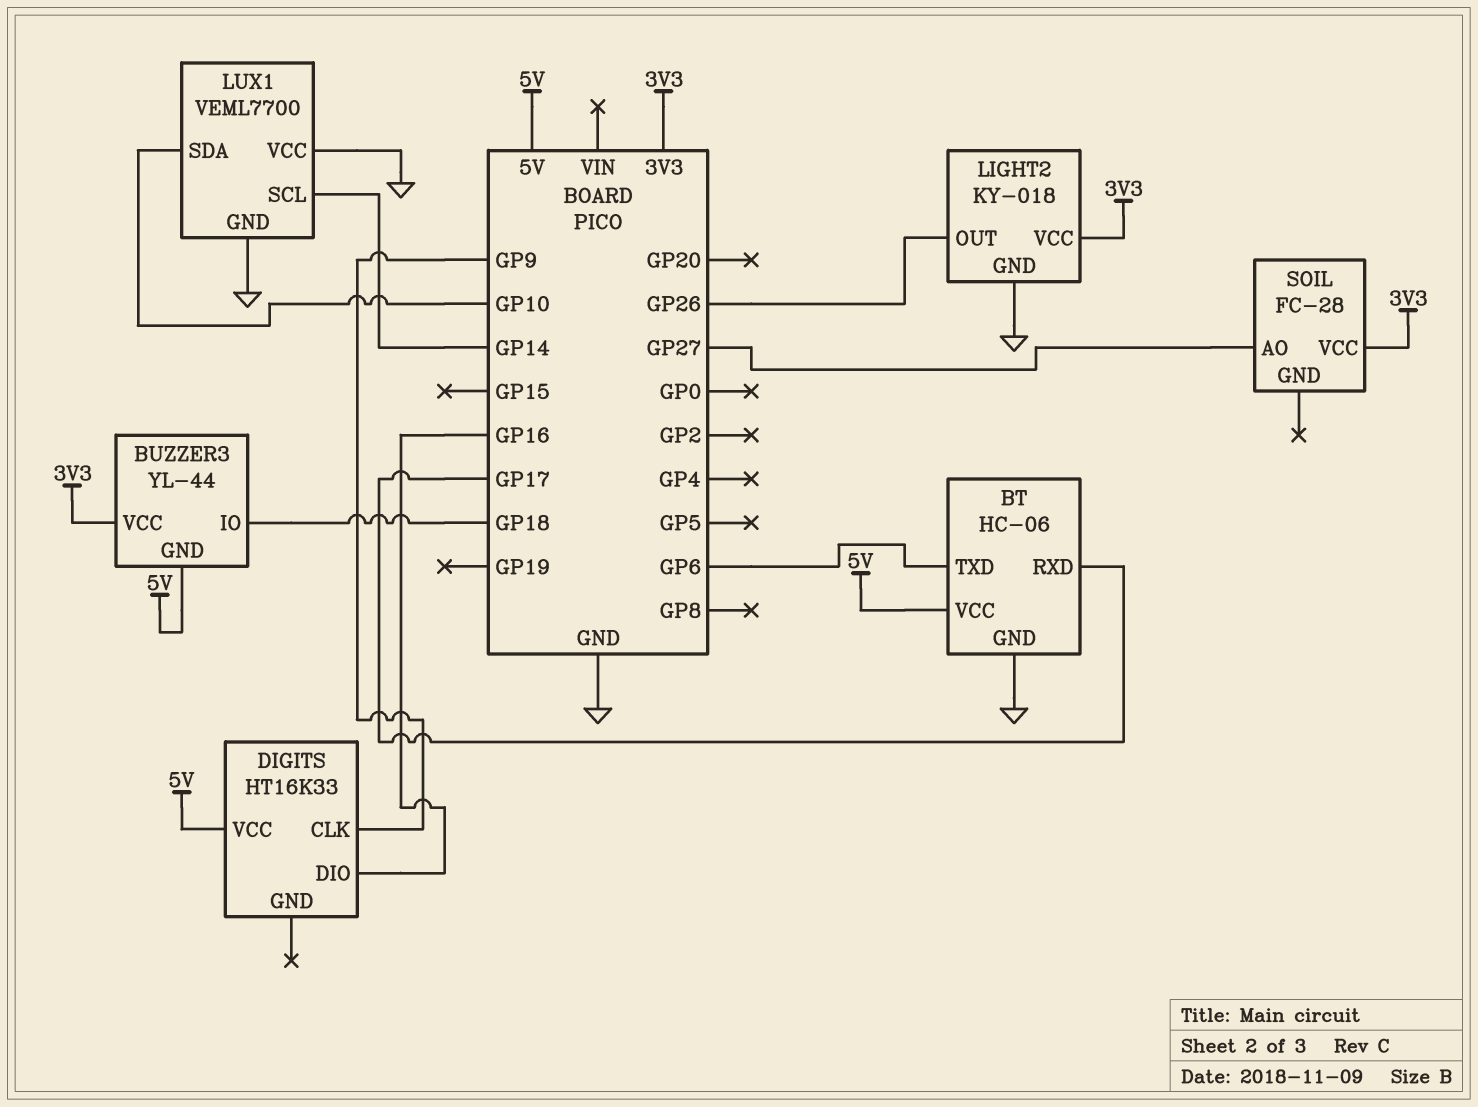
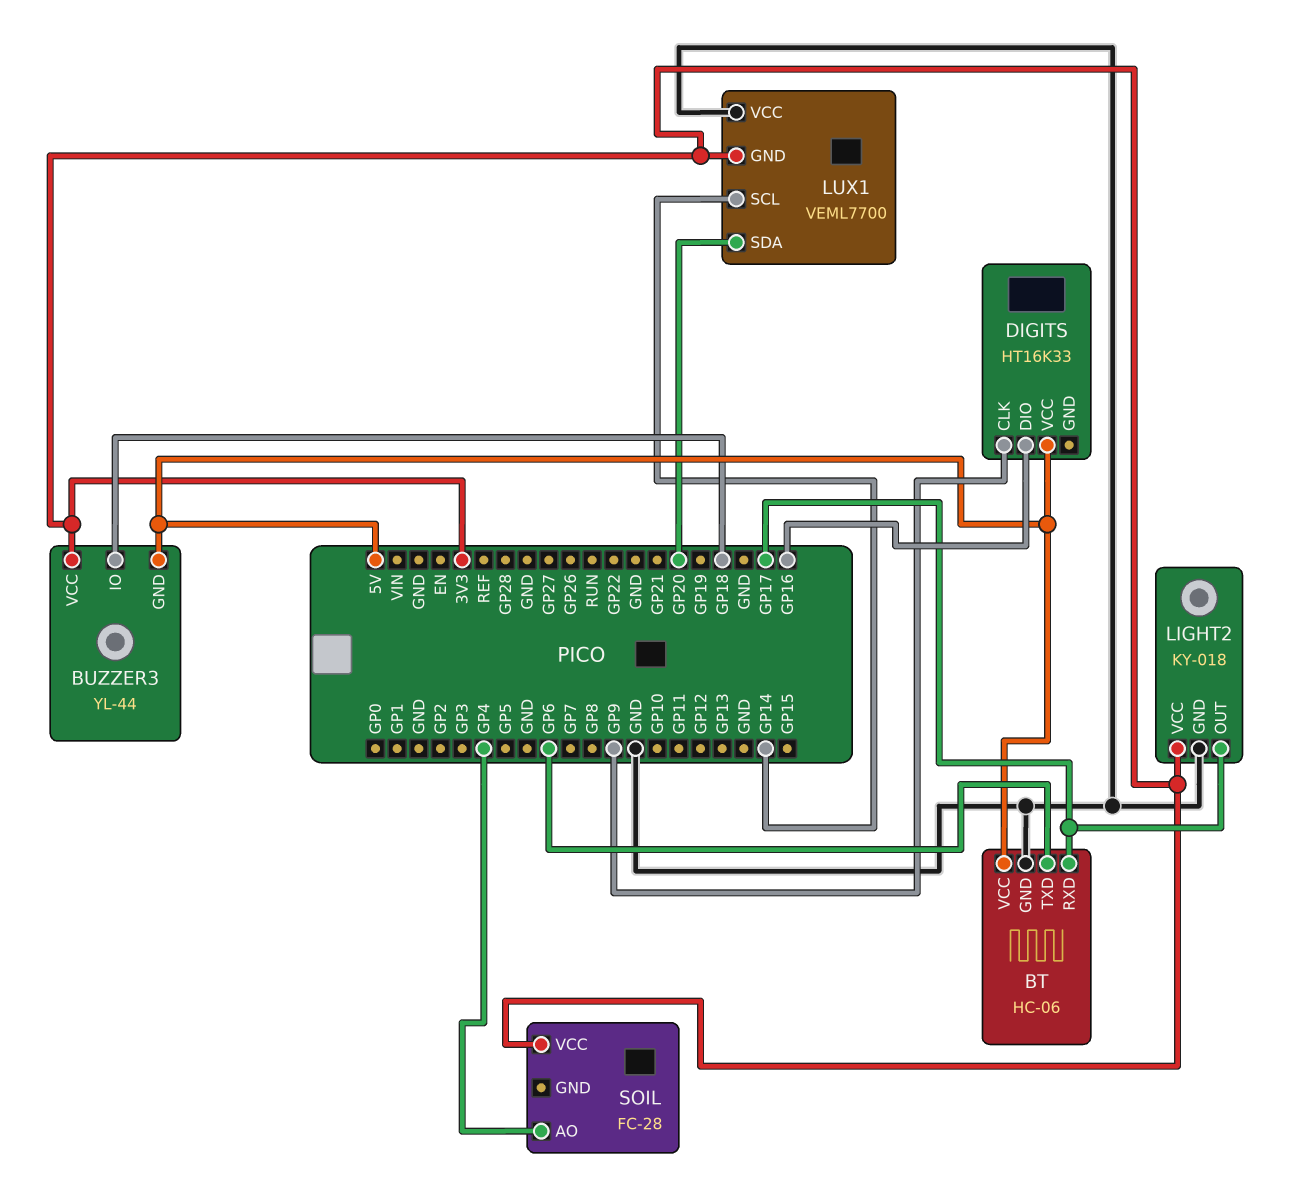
LIGHT2 pin OUT: GP26 -> GP17
LUX1 pin GND: GND -> 3V3
LUX1 pin SDA: GP10 -> GP20
SOIL pin AO: GP27 -> GP4

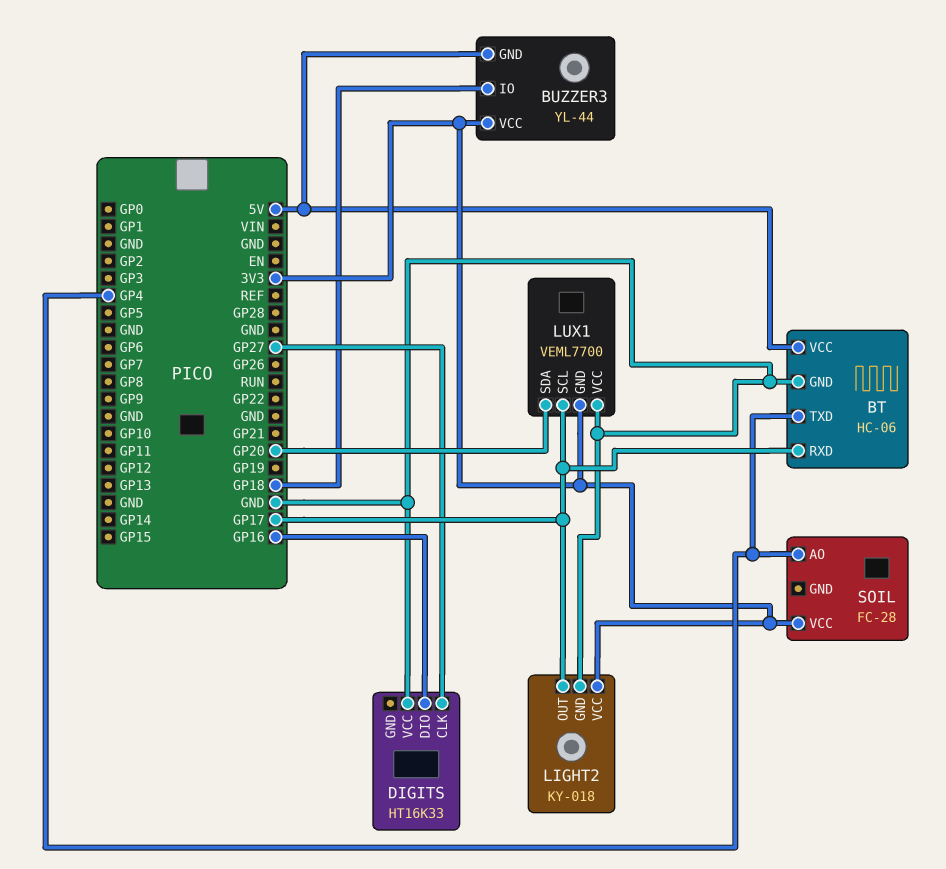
BT pin TXD: GP6 -> GP4
DIGITS pin CLK: GP9 -> GP27
DIGITS pin VCC: 5V -> GND
LUX1 pin SCL: GP14 -> GP17

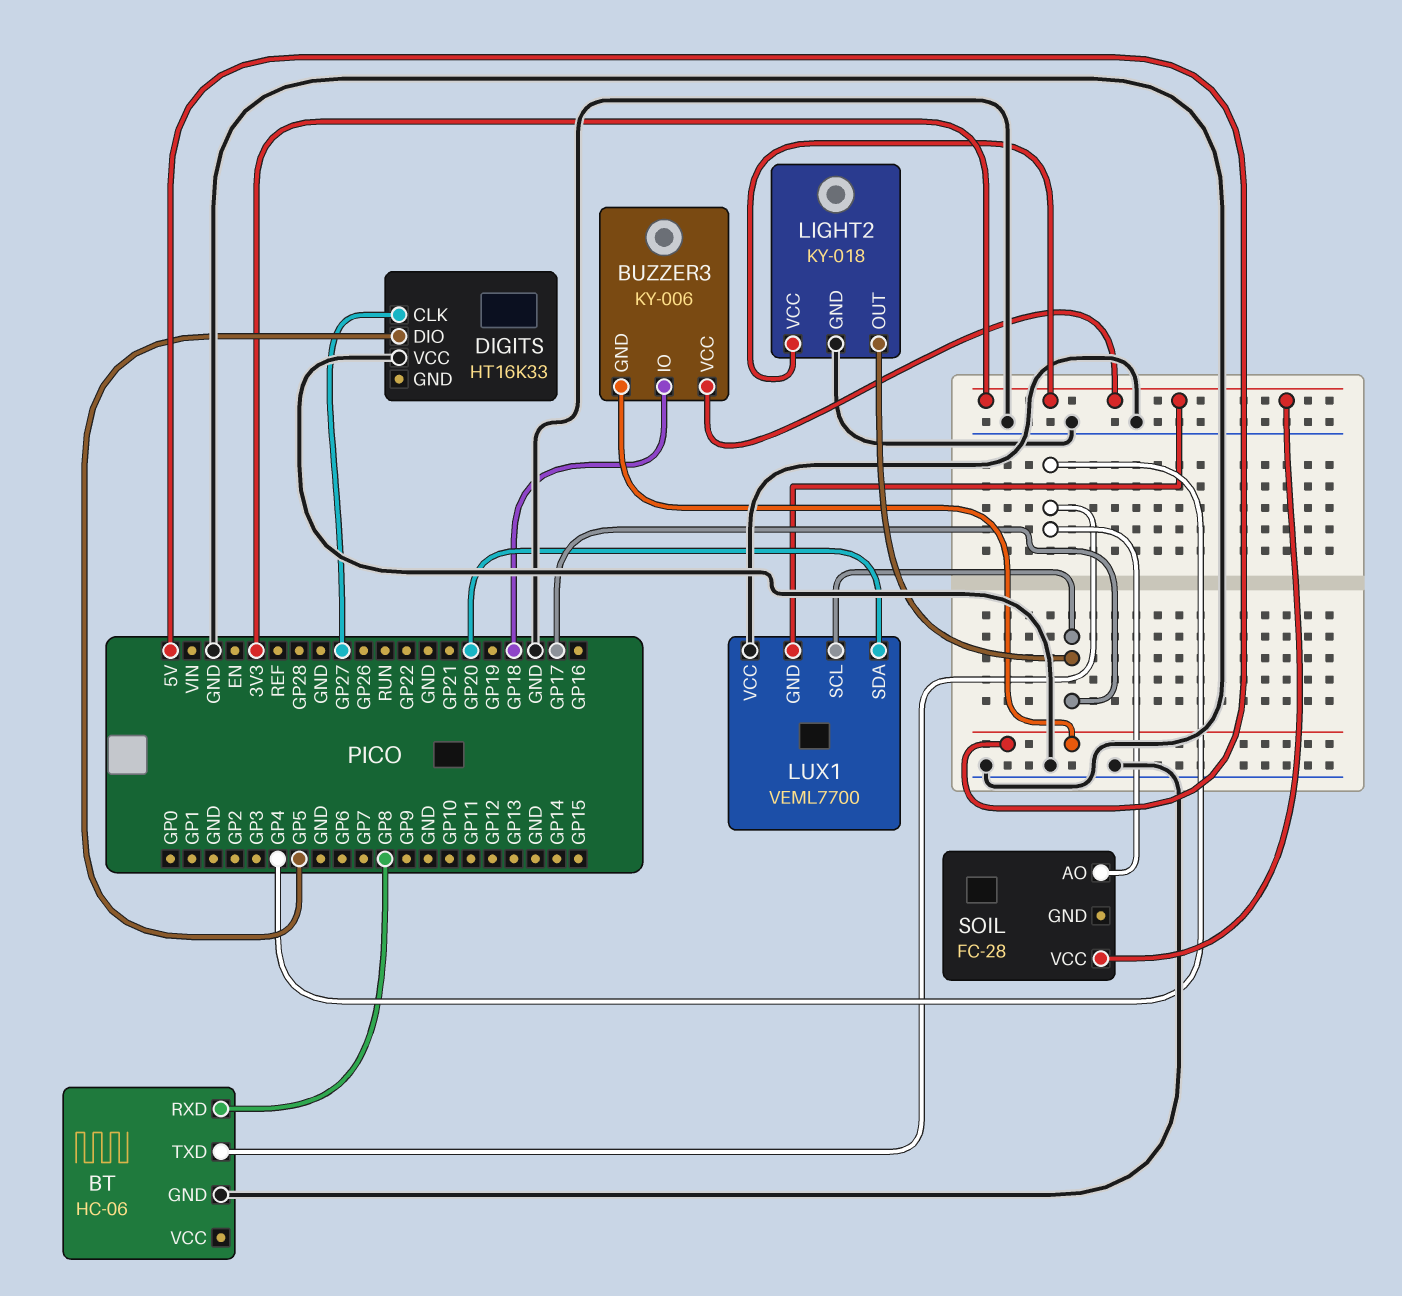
BT pin RXD: GP17 -> GP8
BT pin VCC: 5V -> none
BUZZER3: YL-44 -> KY-006
DIGITS pin DIO: GP16 -> GP5

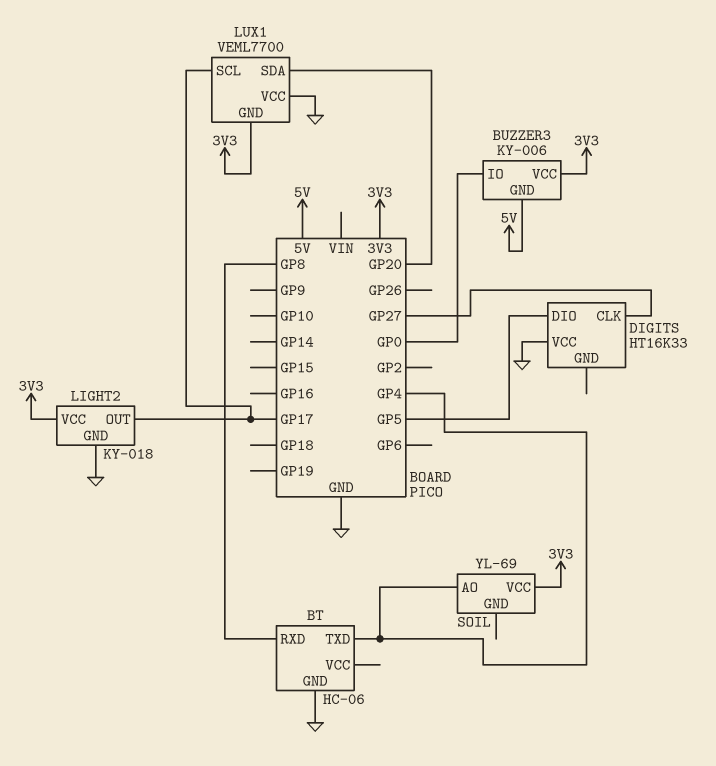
BUZZER3 pin IO: GP18 -> GP0
SOIL: FC-28 -> YL-69

